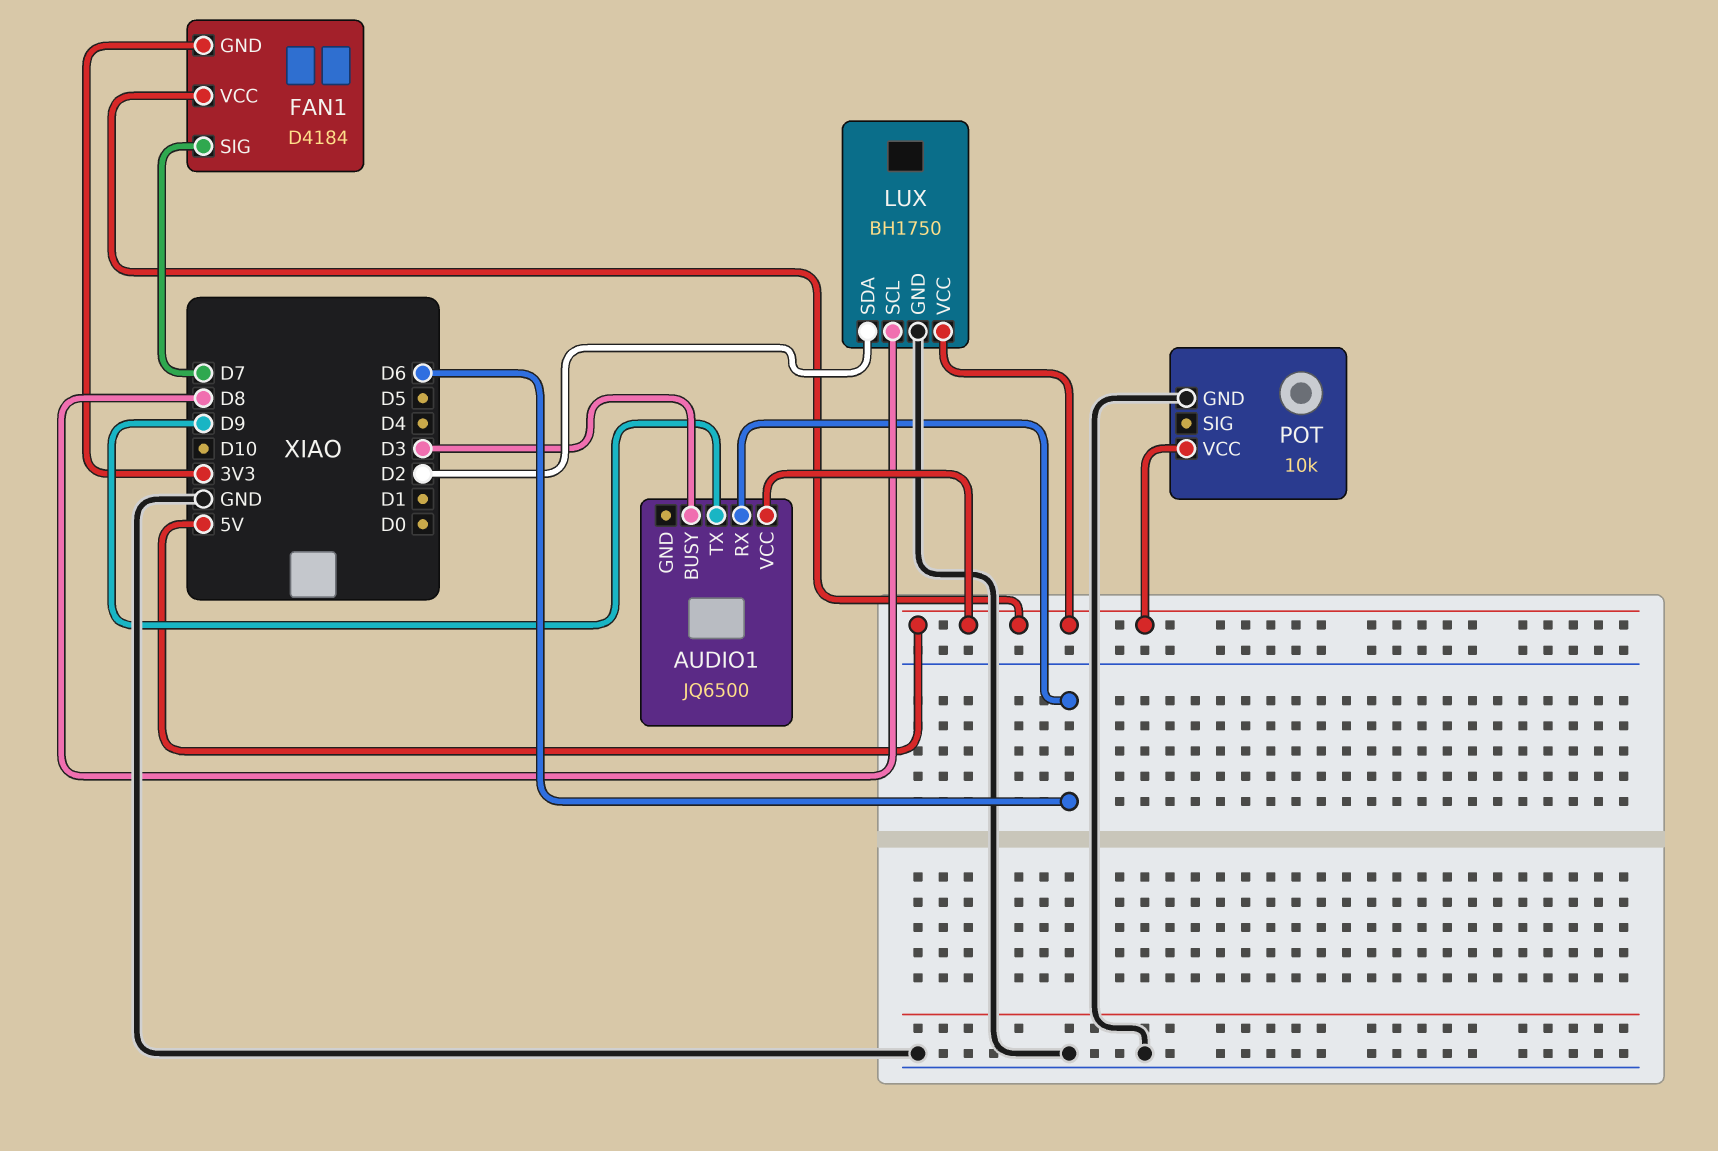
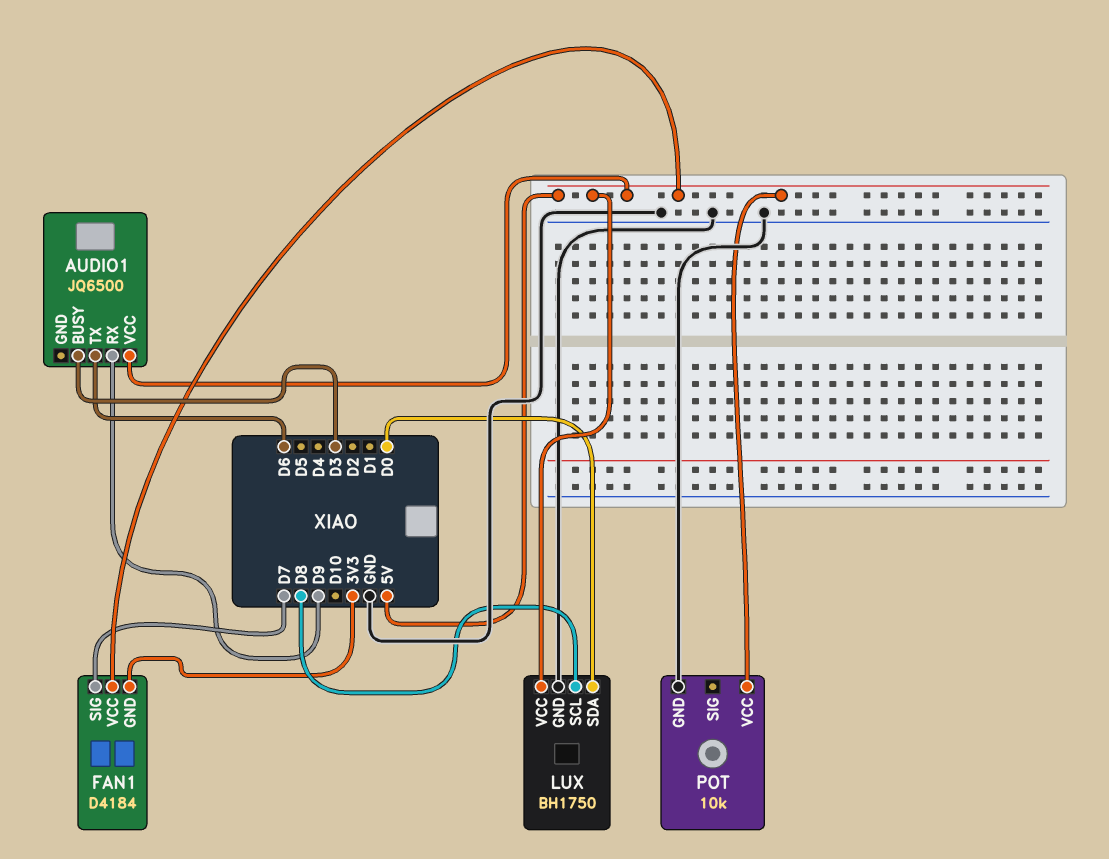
AUDIO1 pin RX: D6 -> D9
AUDIO1 pin TX: D9 -> D6
LUX pin SDA: D2 -> D0

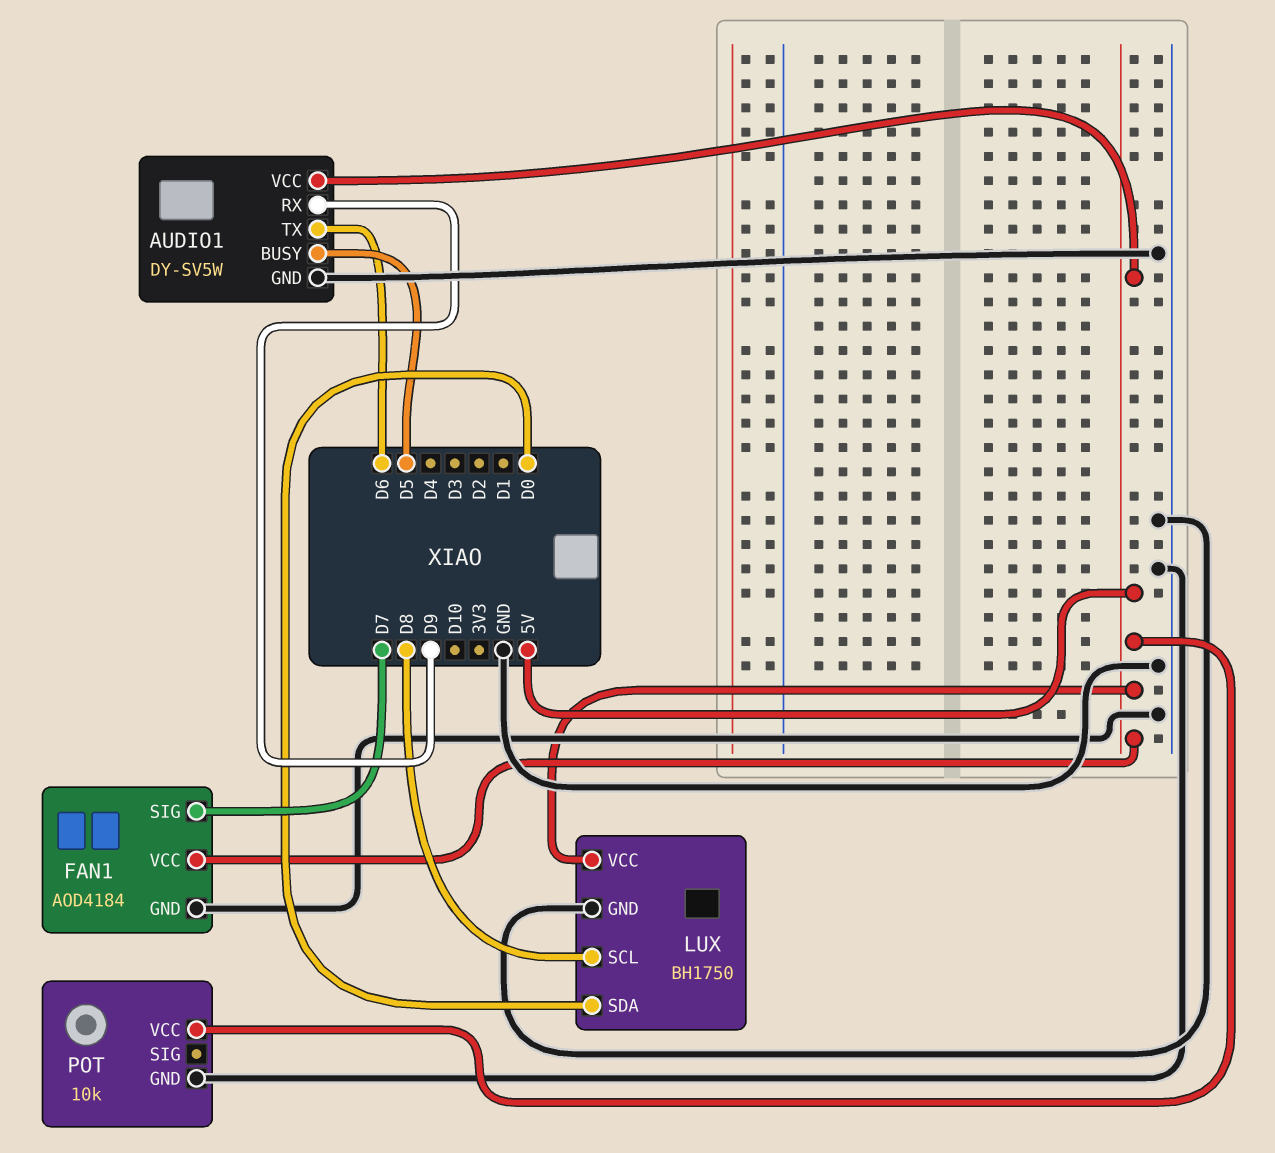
AUDIO1: JQ6500 -> DY-SV5W
AUDIO1 pin BUSY: D3 -> D5
AUDIO1 pin GND: none -> GND
FAN1: D4184 -> AOD4184
FAN1 pin GND: 3V3 -> GND

